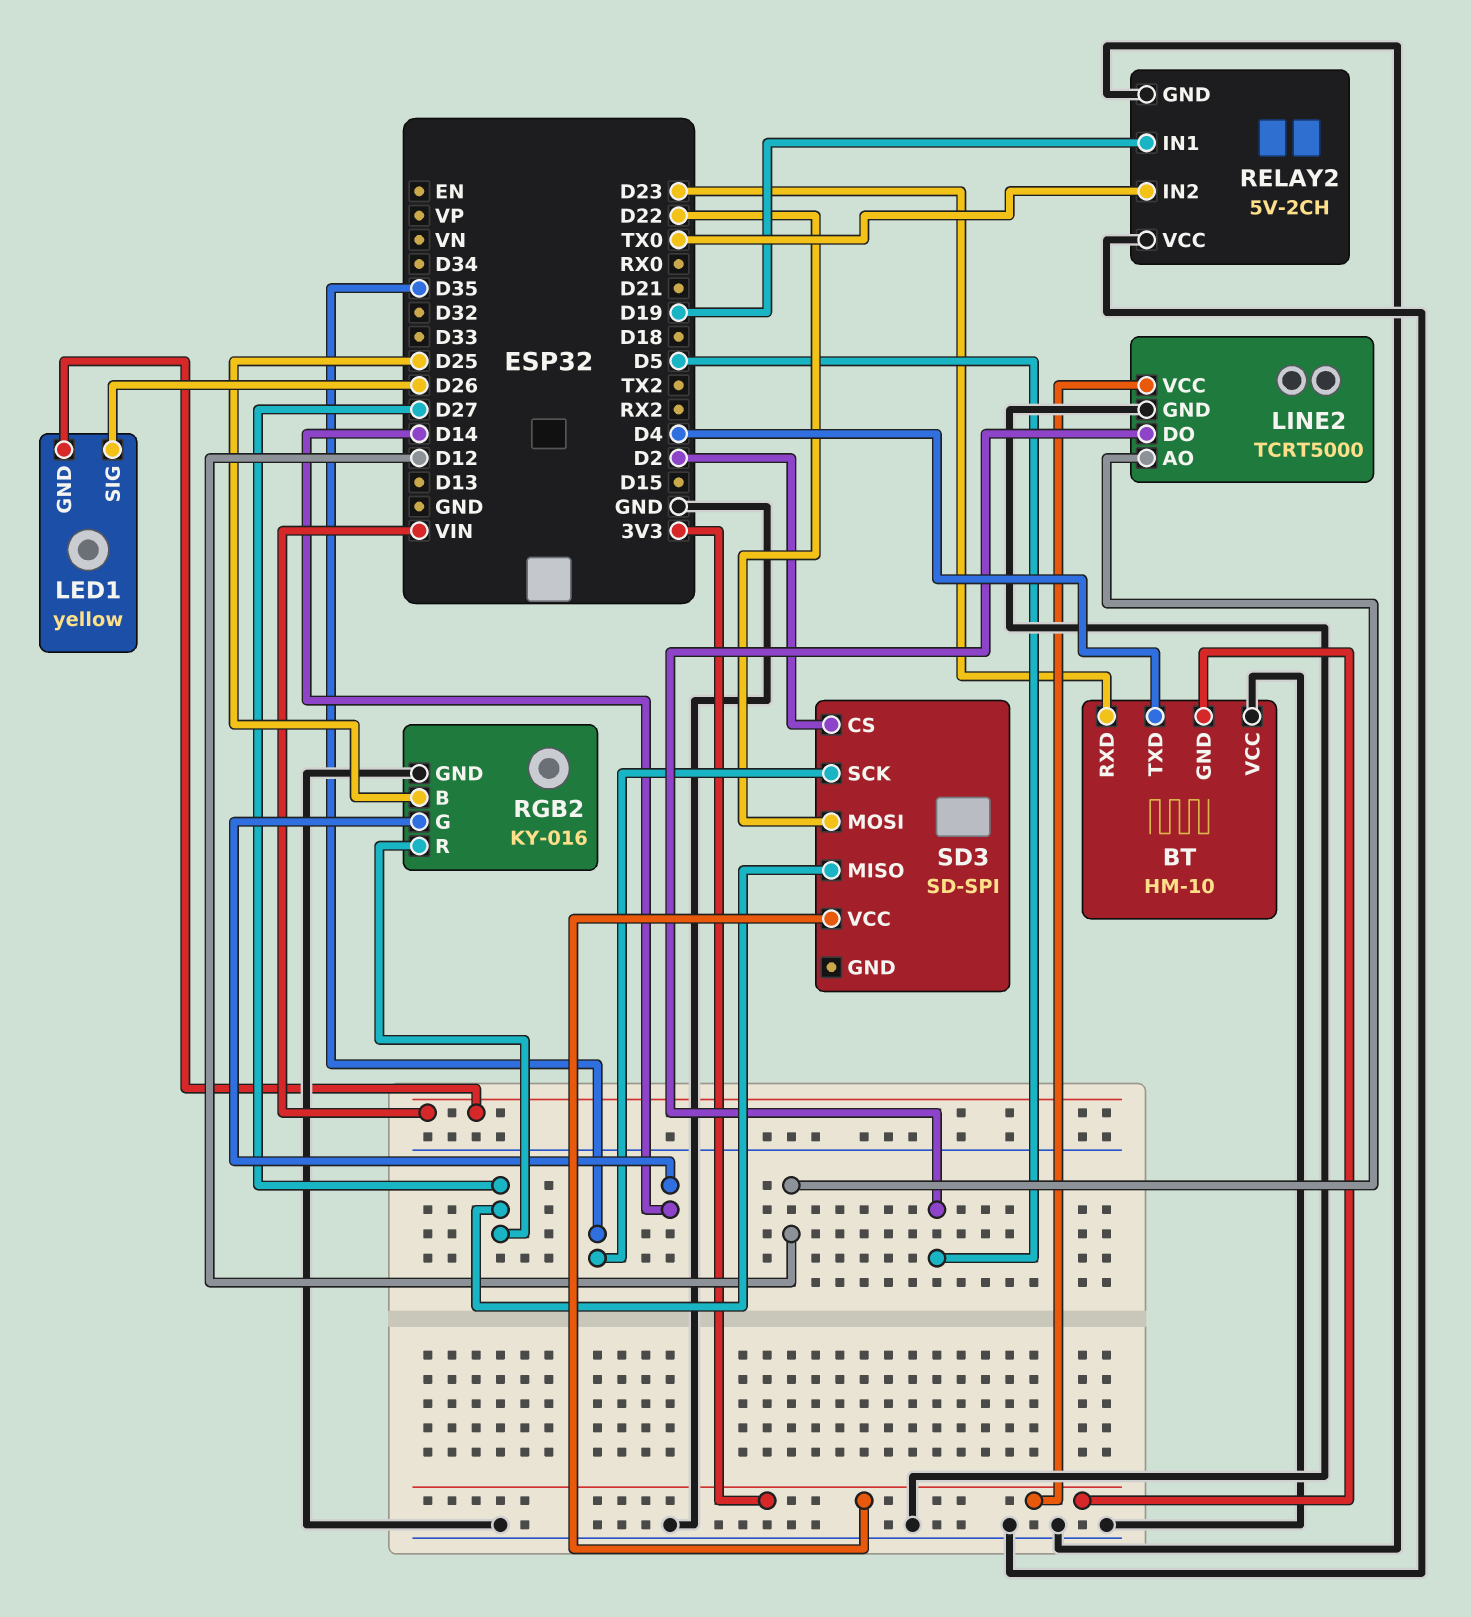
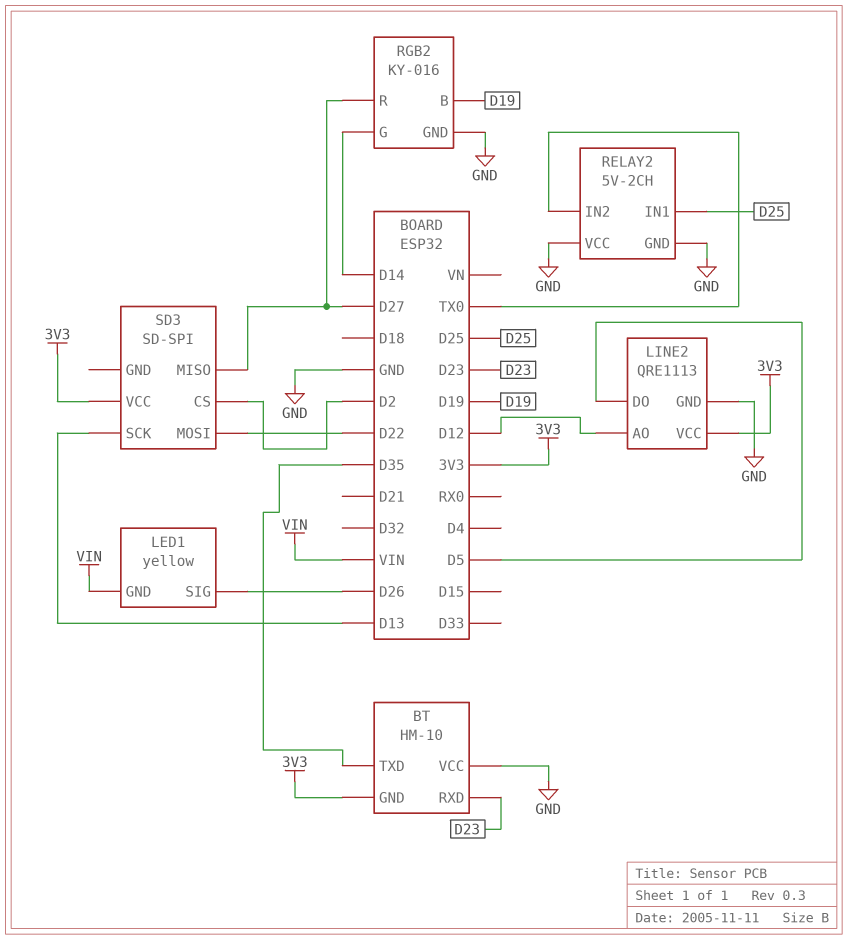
BT pin TXD: D4 -> D35
LINE2: TCRT5000 -> QRE1113
RELAY2 pin IN1: D19 -> D25
RGB2 pin B: D25 -> D19
SD3 pin SCK: D35 -> D13

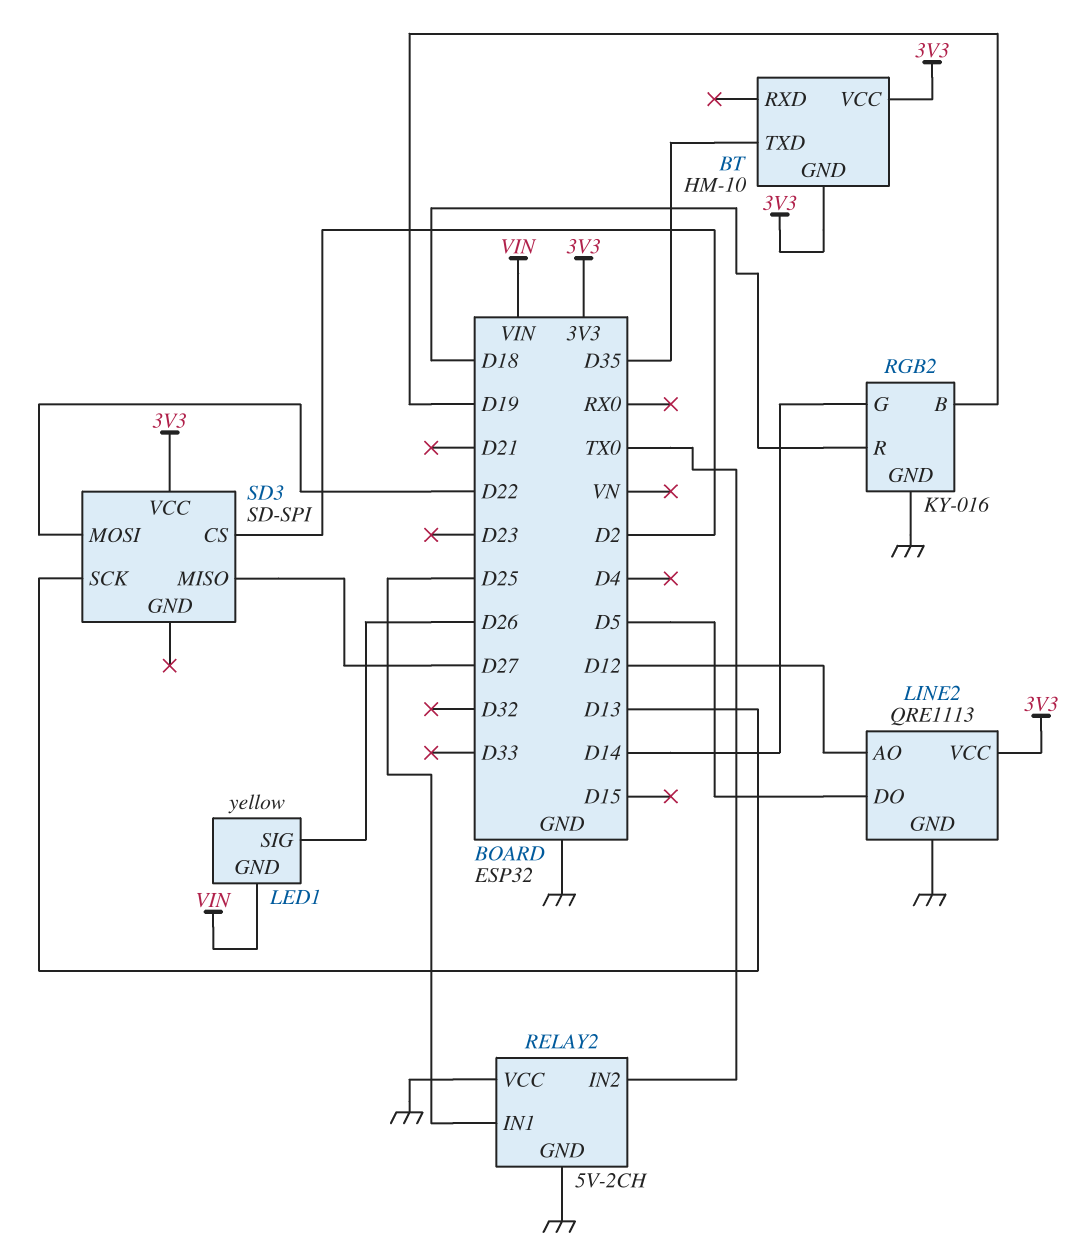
BT pin RXD: D23 -> none
BT pin VCC: GND -> 3V3
RGB2 pin R: D27 -> D18

